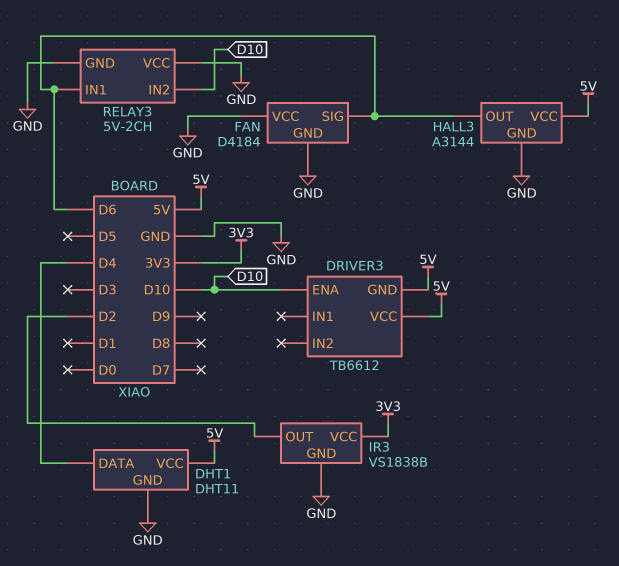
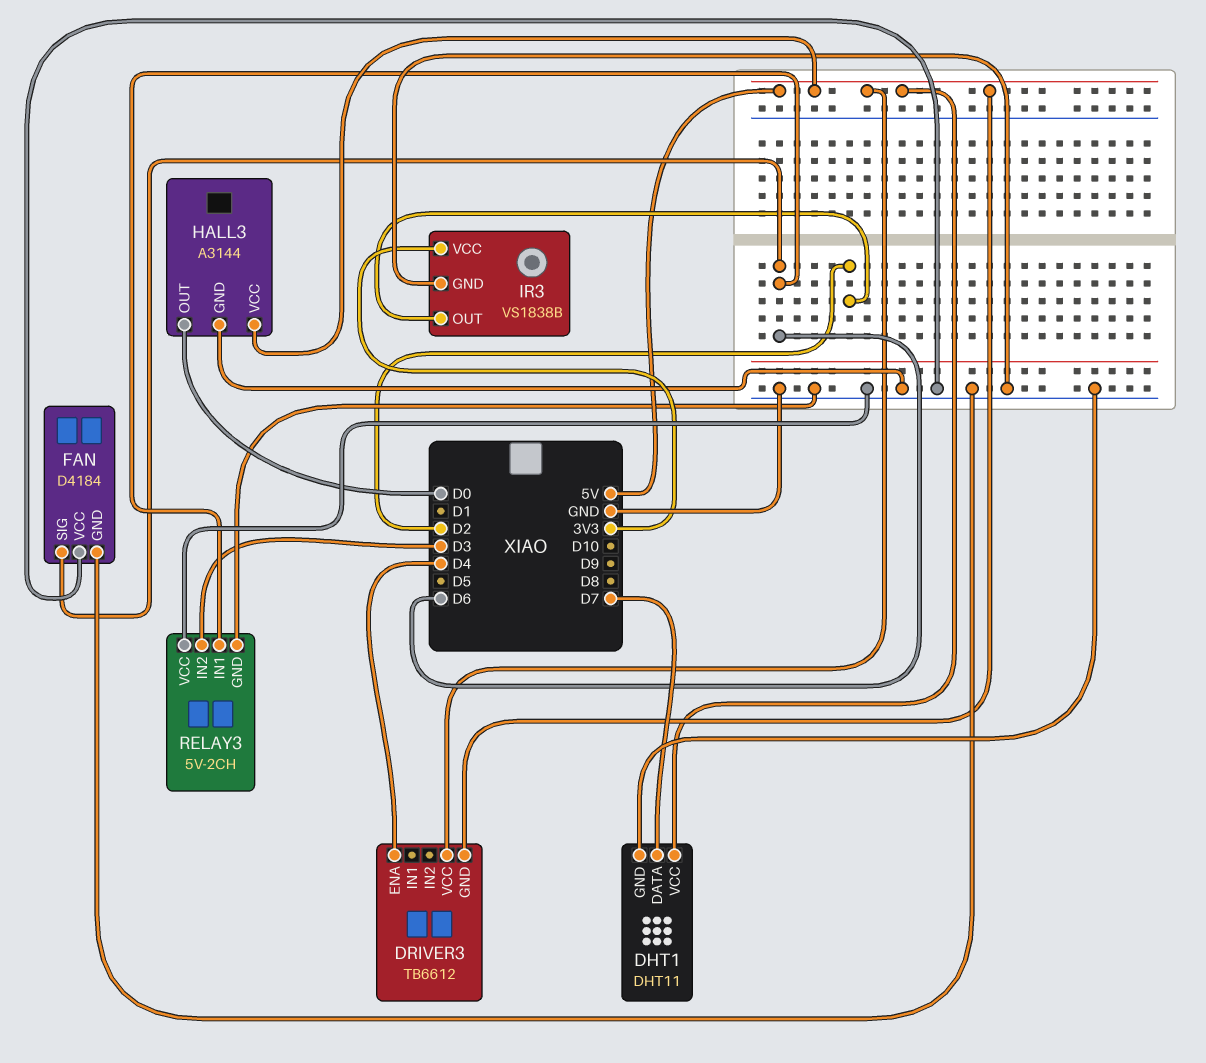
DHT1 pin DATA: D4 -> D7
DRIVER3 pin ENA: D10 -> D4
HALL3 pin OUT: D6 -> D0
RELAY3 pin IN2: D10 -> D3

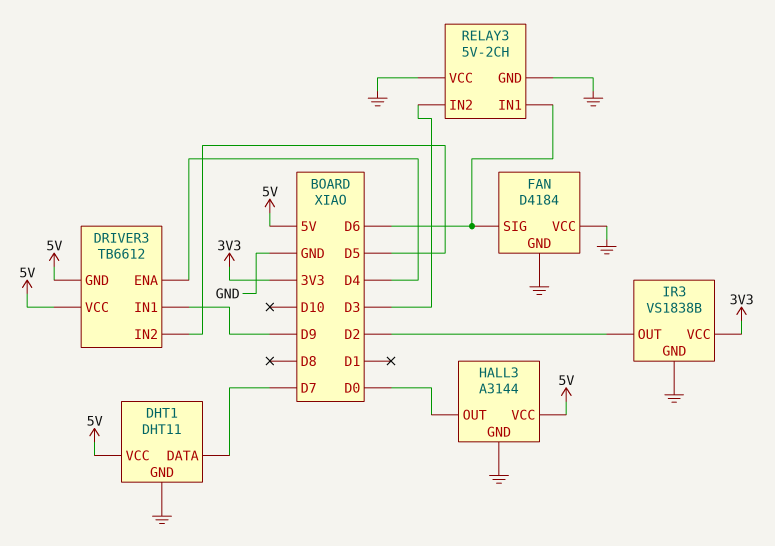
DRIVER3 pin IN1: none -> D9
DRIVER3 pin IN2: none -> D5

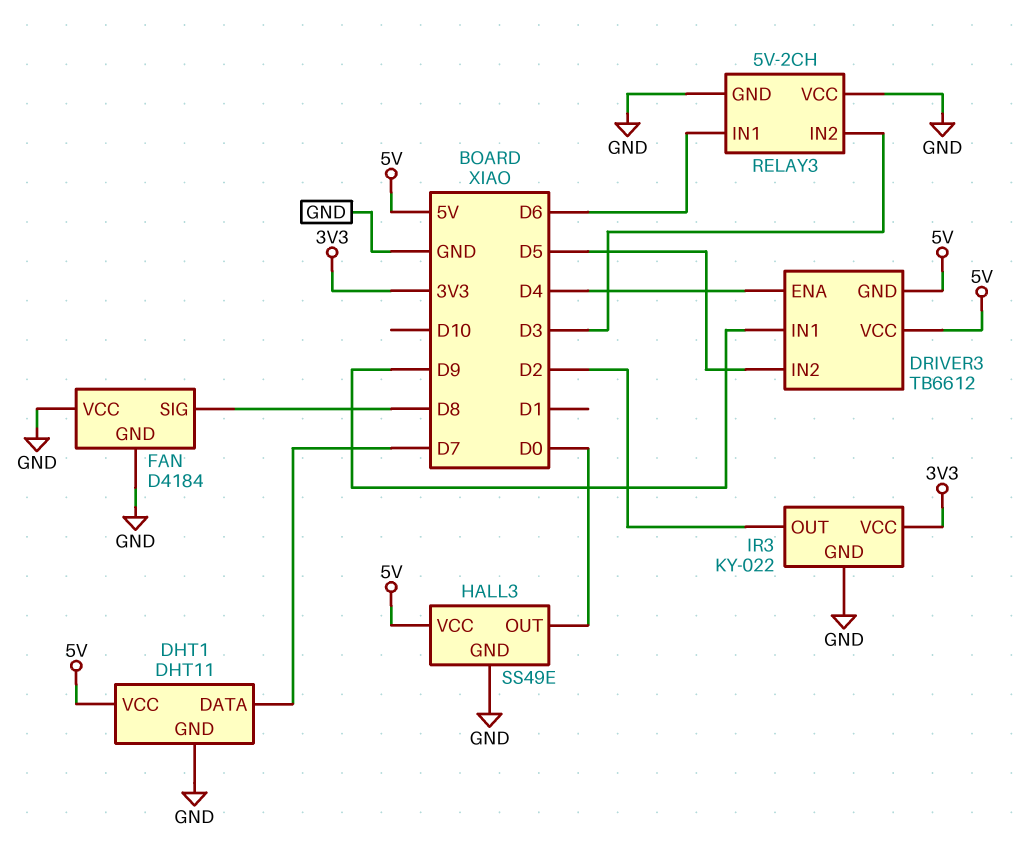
FAN pin SIG: D6 -> D8
HALL3: A3144 -> SS49E
IR3: VS1838B -> KY-022

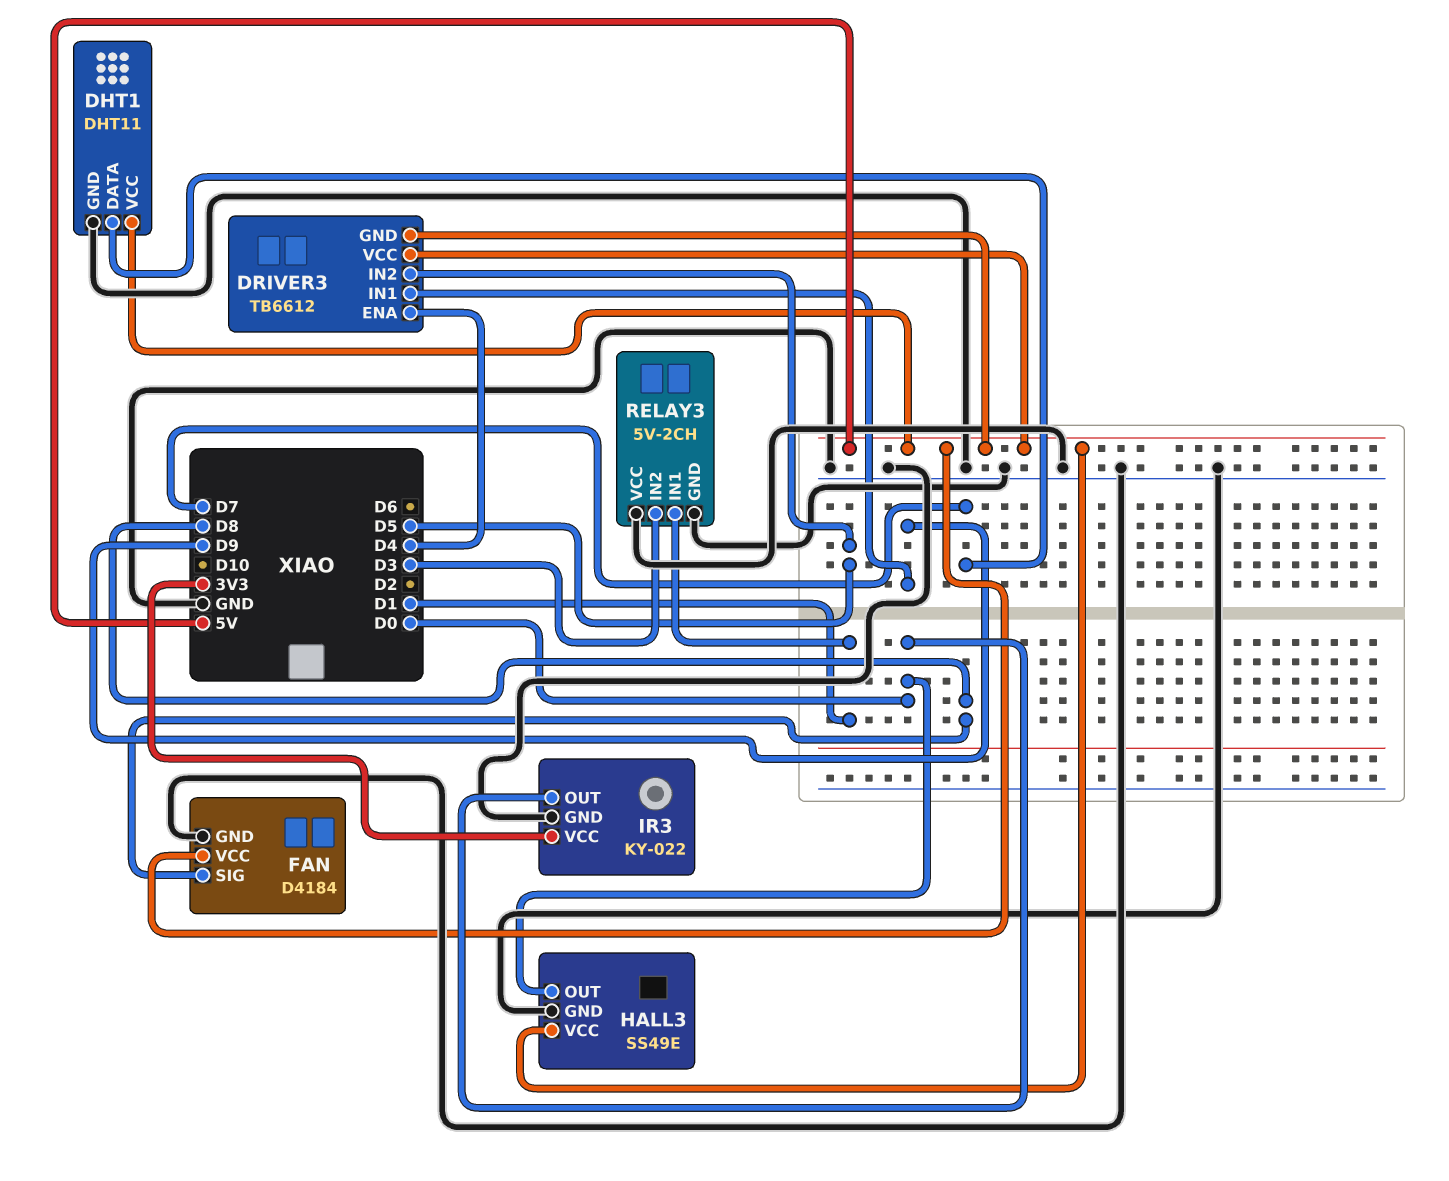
FAN pin VCC: GND -> 5V
IR3 pin OUT: D2 -> D0
RELAY3 pin IN1: D6 -> D1

